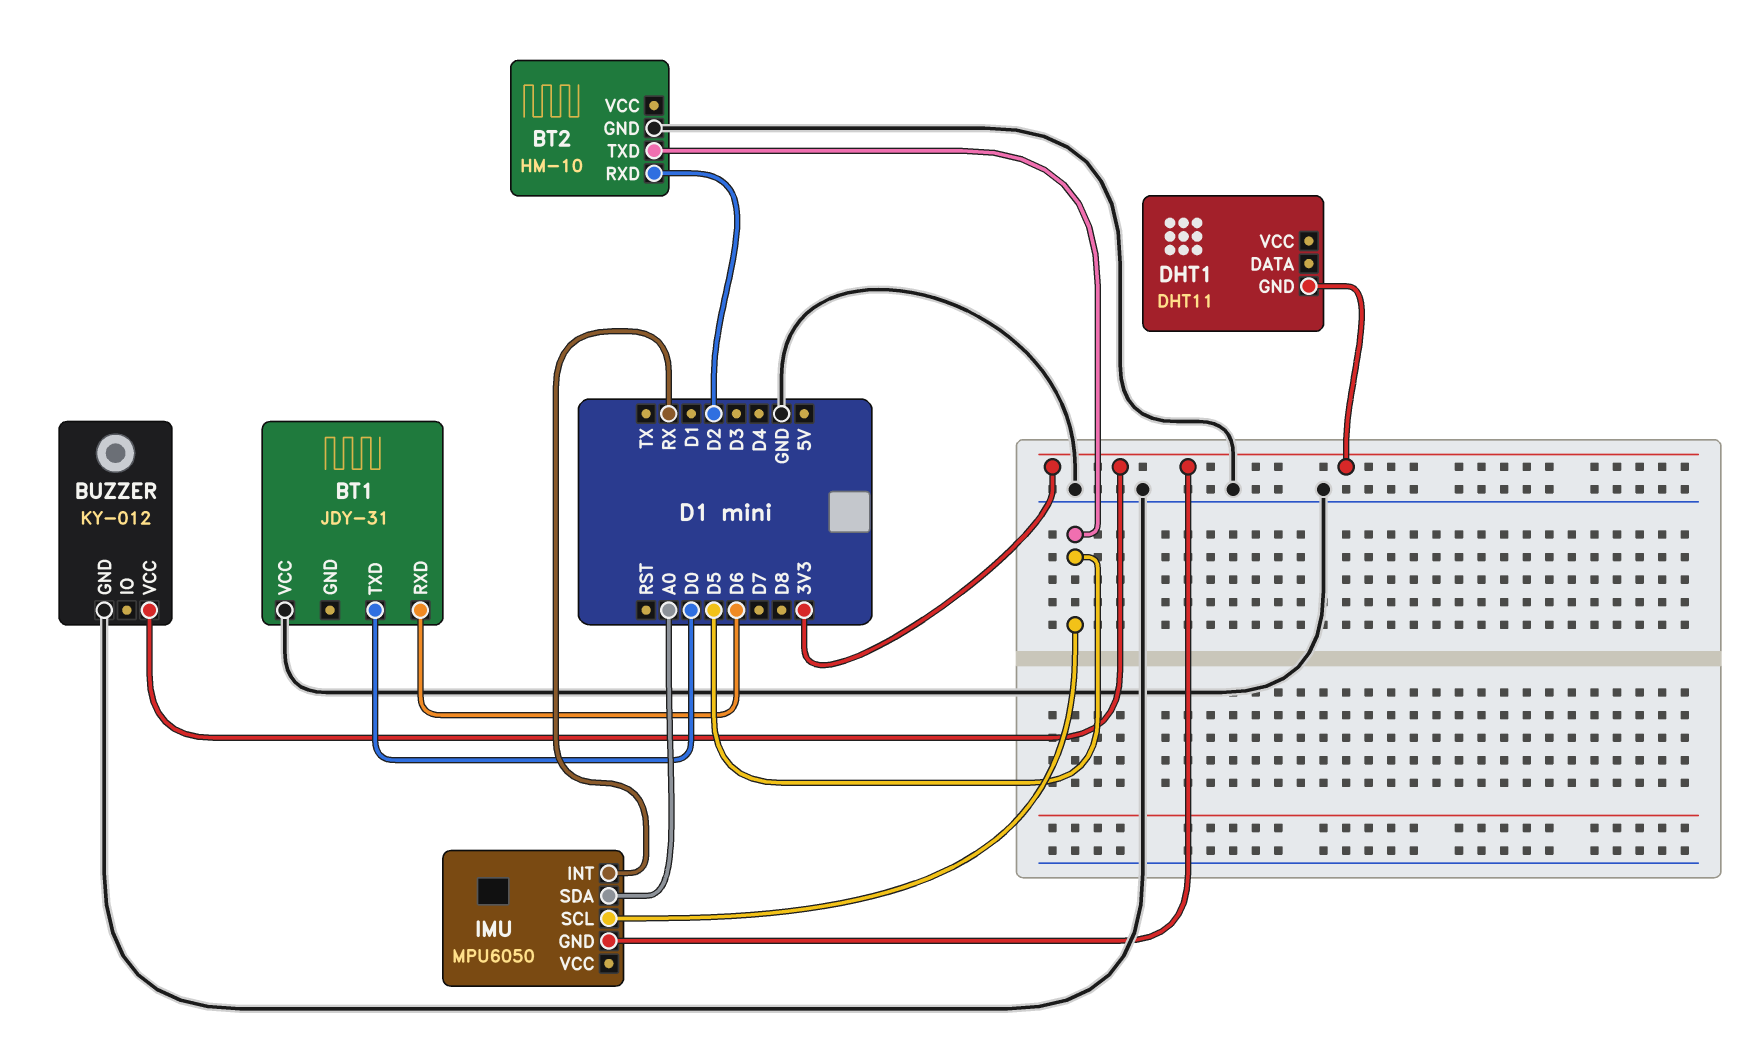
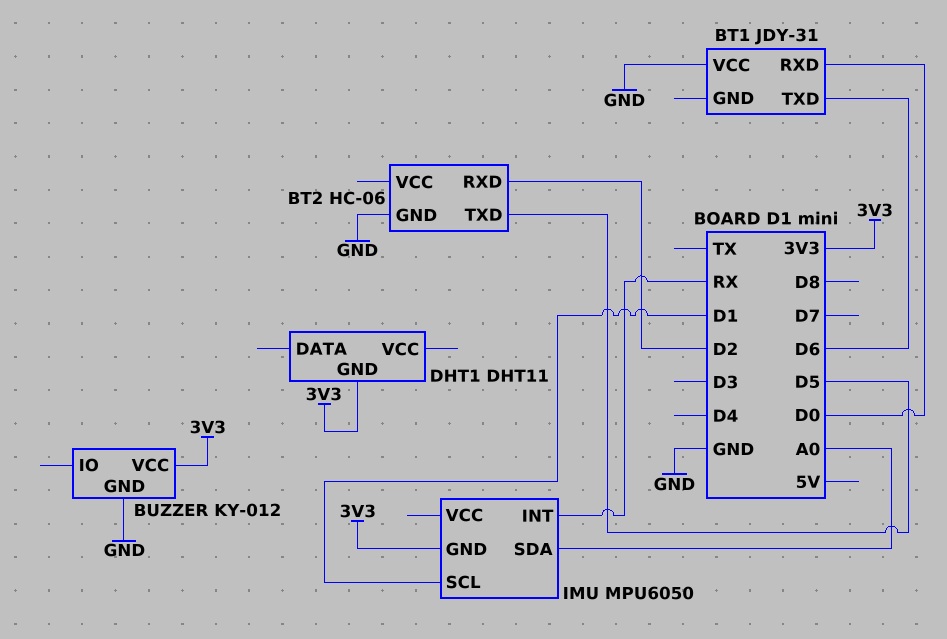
BT1 pin RXD: D6 -> D0
BT1 pin TXD: D0 -> D6
BT2: HM-10 -> HC-06
IMU pin SCL: D5 -> D1

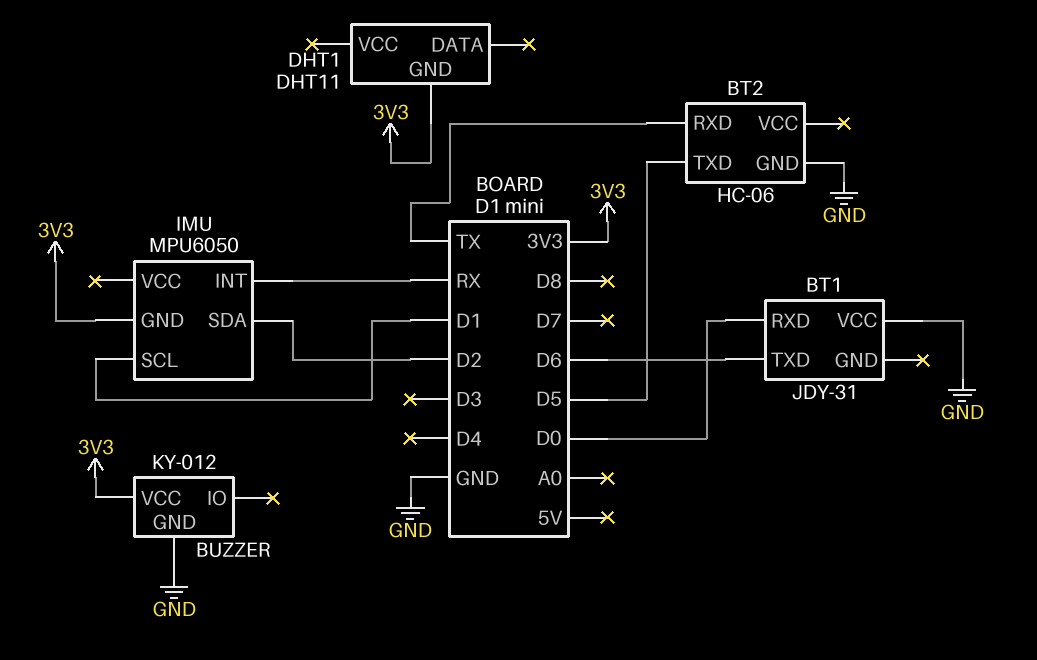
BT2 pin RXD: D2 -> TX
IMU pin SDA: A0 -> D2

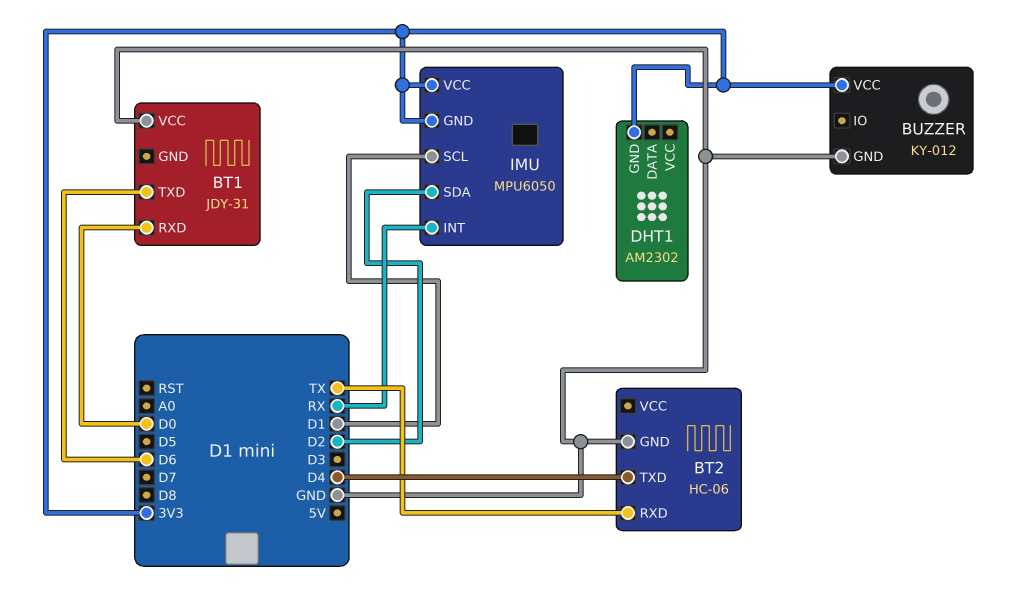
BT2 pin TXD: D5 -> D4
DHT1: DHT11 -> AM2302
IMU pin VCC: none -> 3V3

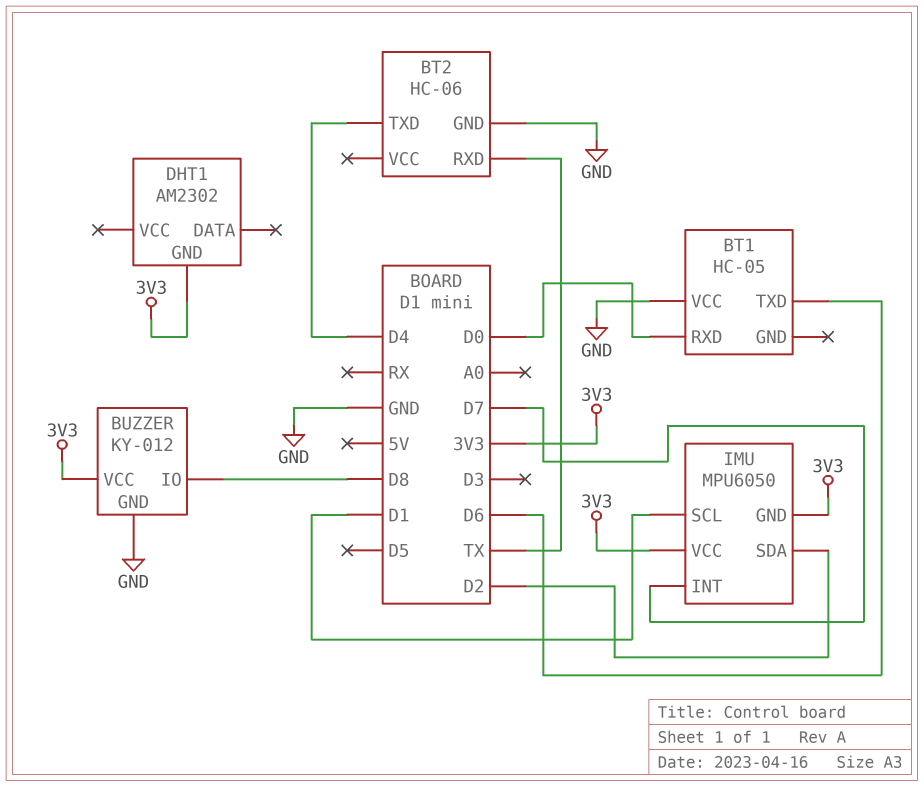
BT1: JDY-31 -> HC-05
BUZZER pin IO: none -> D8
IMU pin INT: RX -> D7

